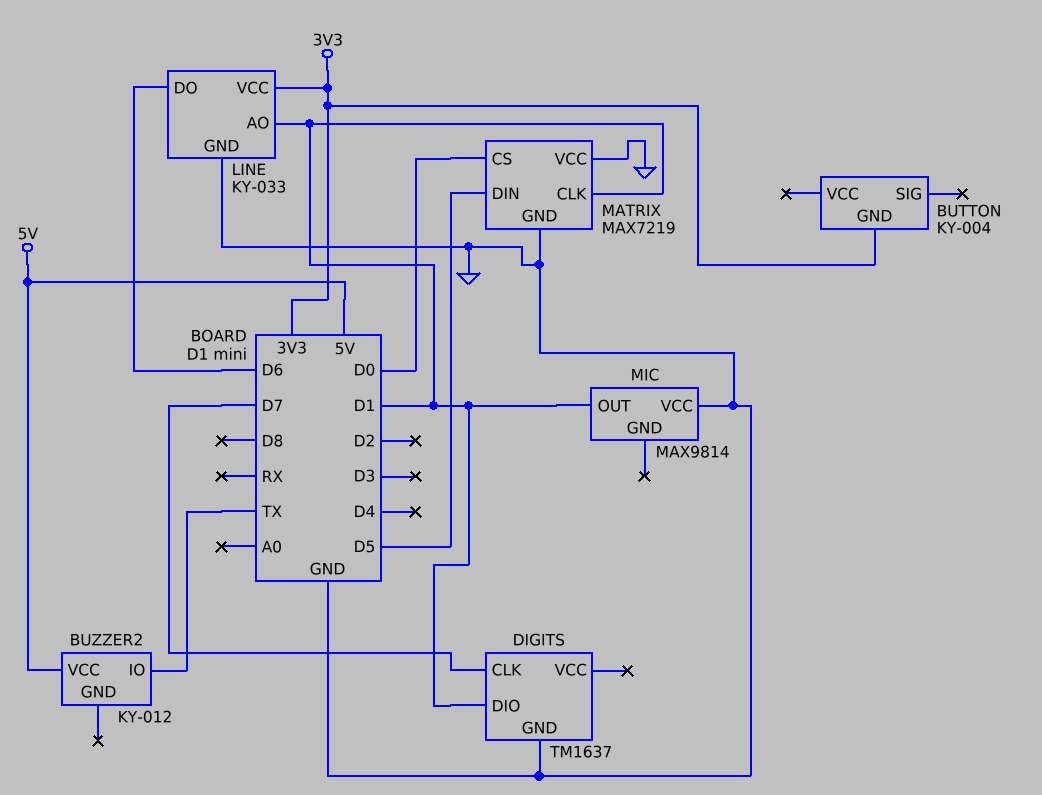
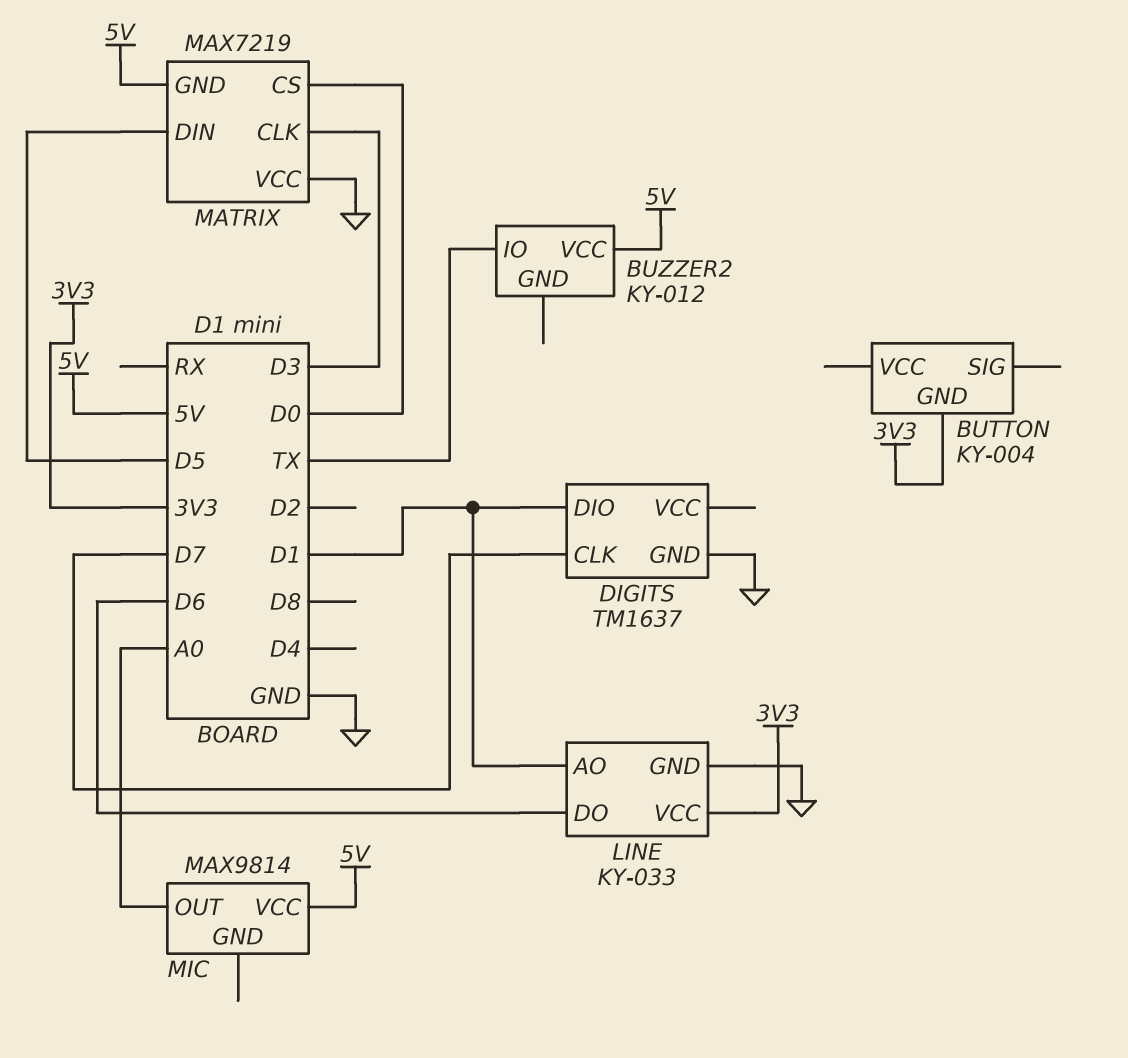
MATRIX pin CLK: D1 -> D3
MATRIX pin GND: GND -> 5V
MIC pin OUT: D1 -> A0
MIC pin VCC: GND -> 5V

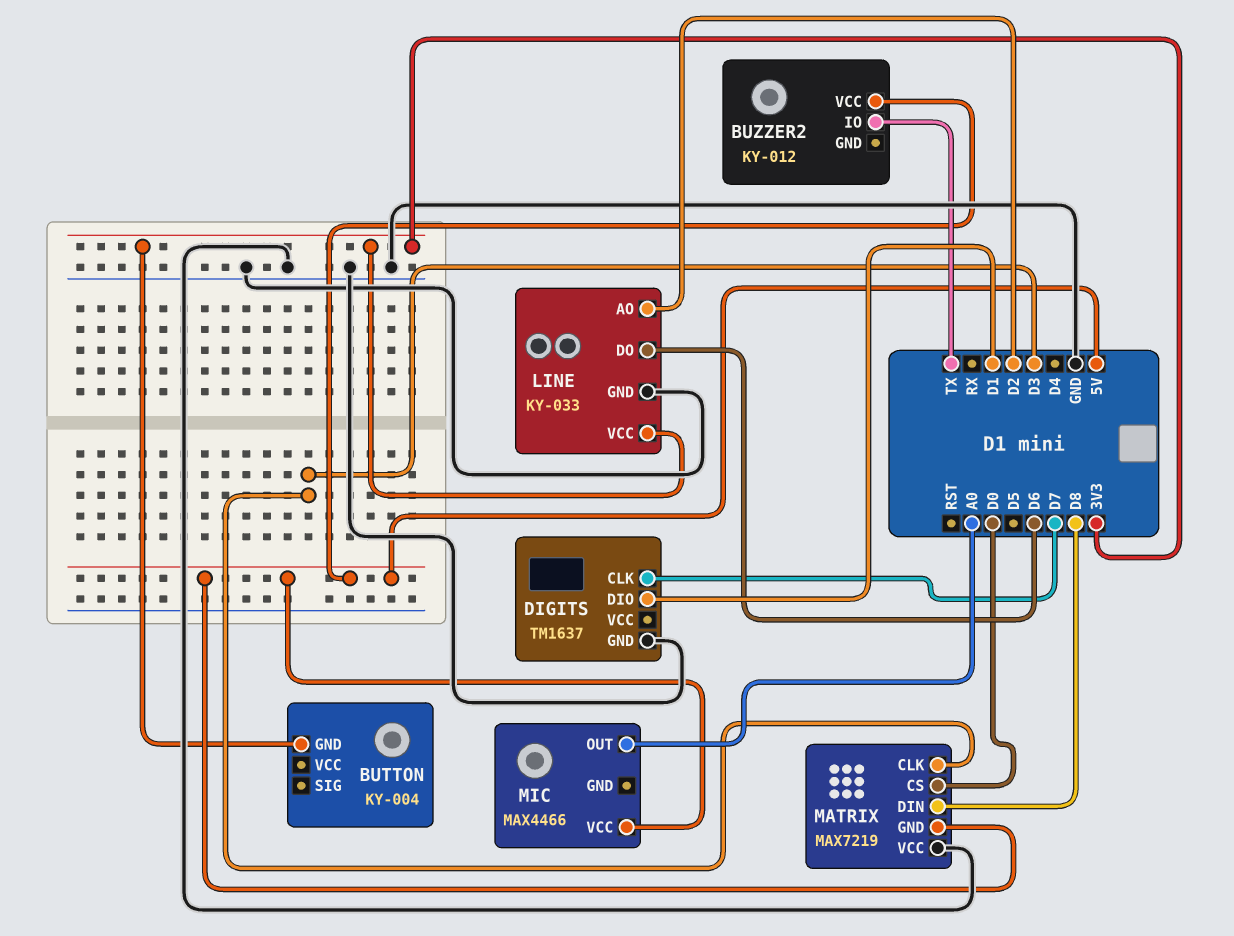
LINE pin AO: D1 -> D2
MATRIX pin DIN: D5 -> D8
MIC: MAX9814 -> MAX4466

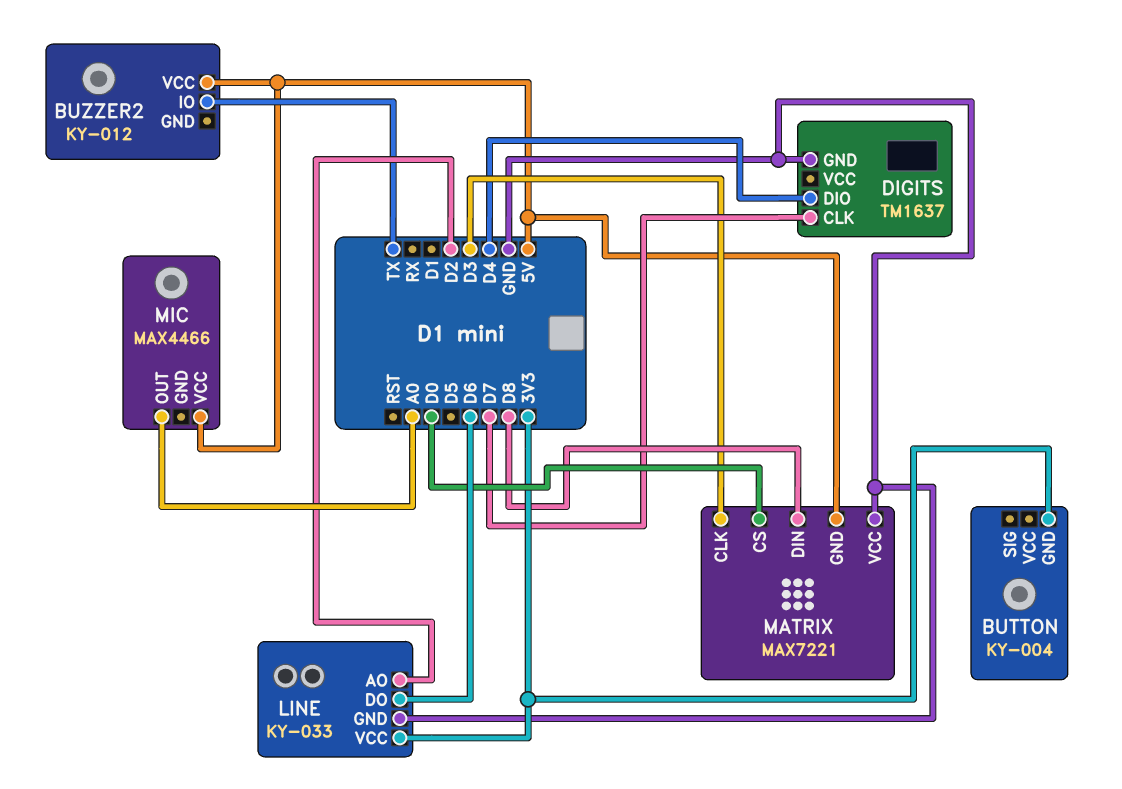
DIGITS pin DIO: D1 -> D4
MATRIX: MAX7219 -> MAX7221

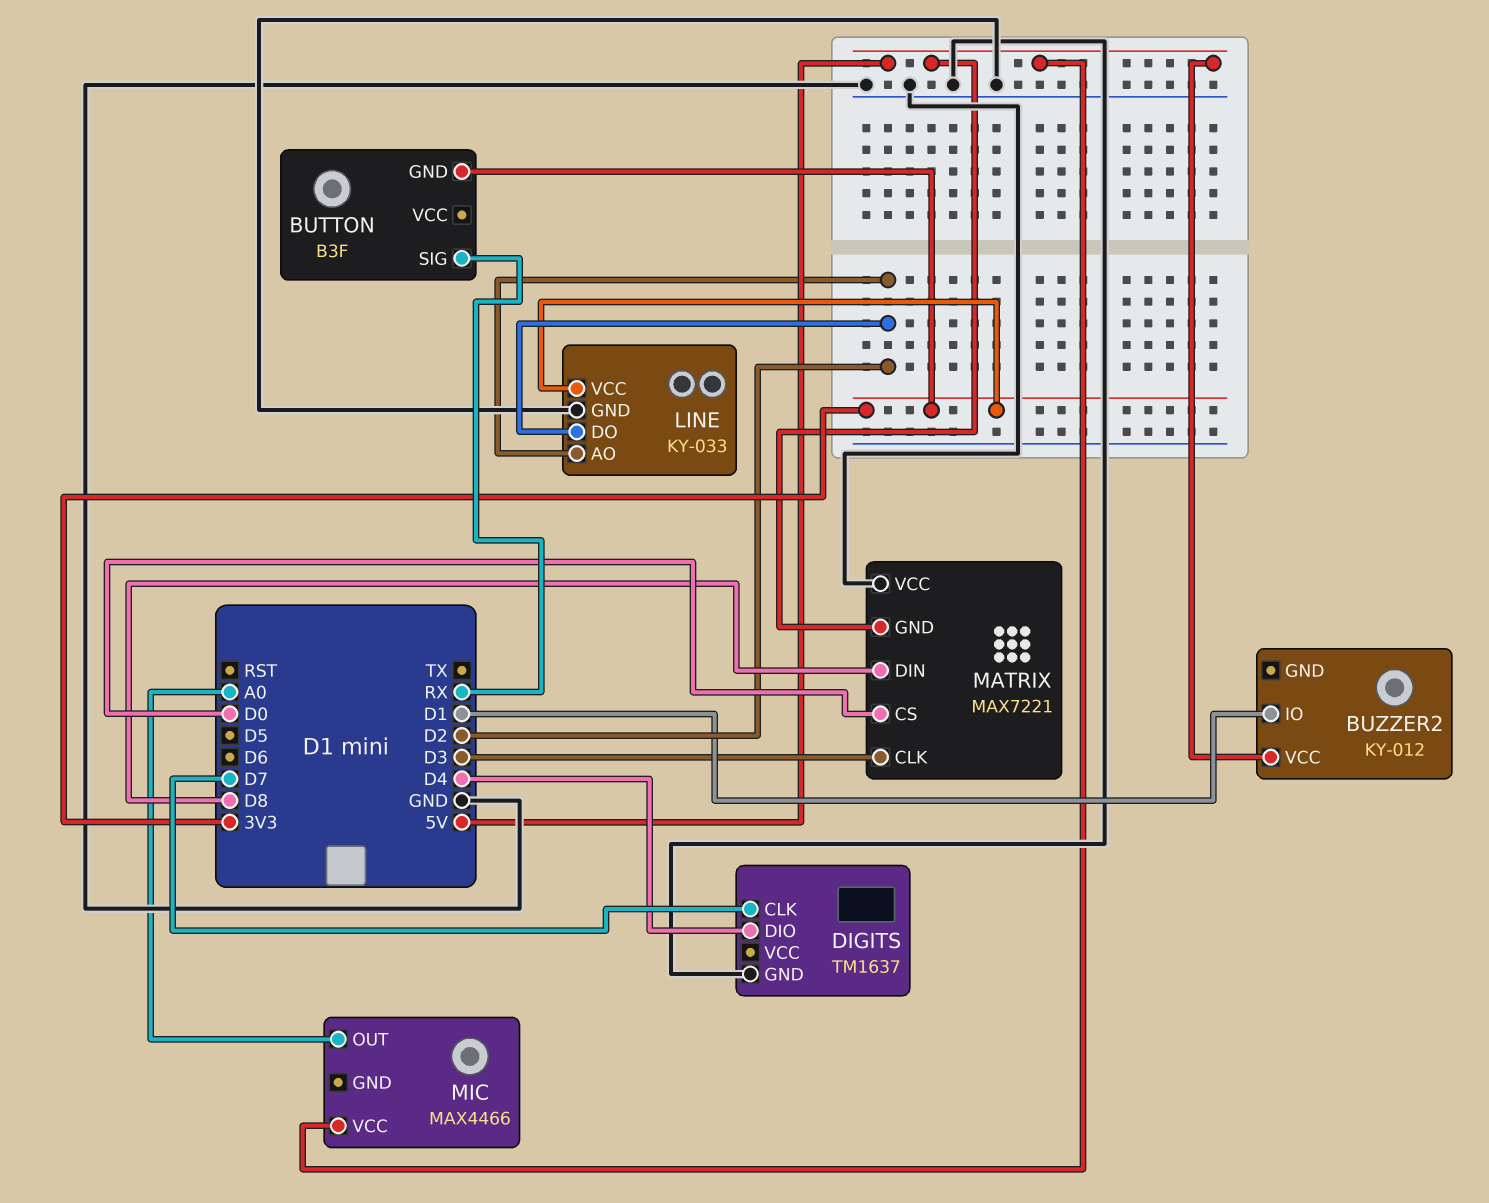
BUTTON: KY-004 -> B3F
BUTTON pin SIG: none -> RX
BUZZER2 pin IO: TX -> D1
LINE pin DO: D6 -> D2

